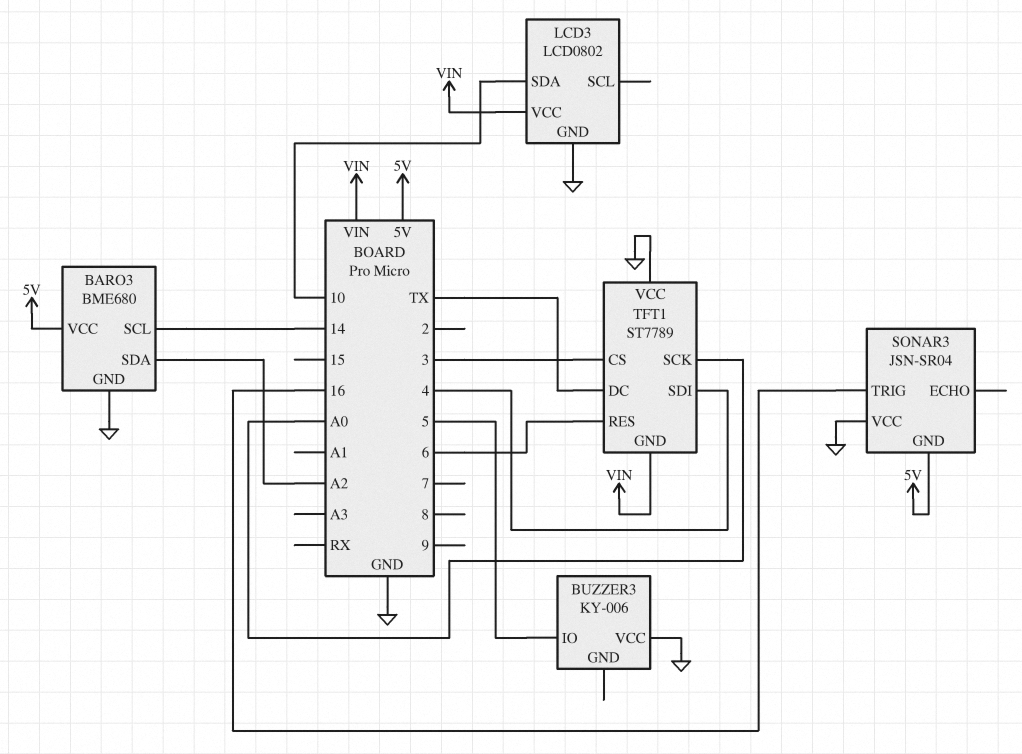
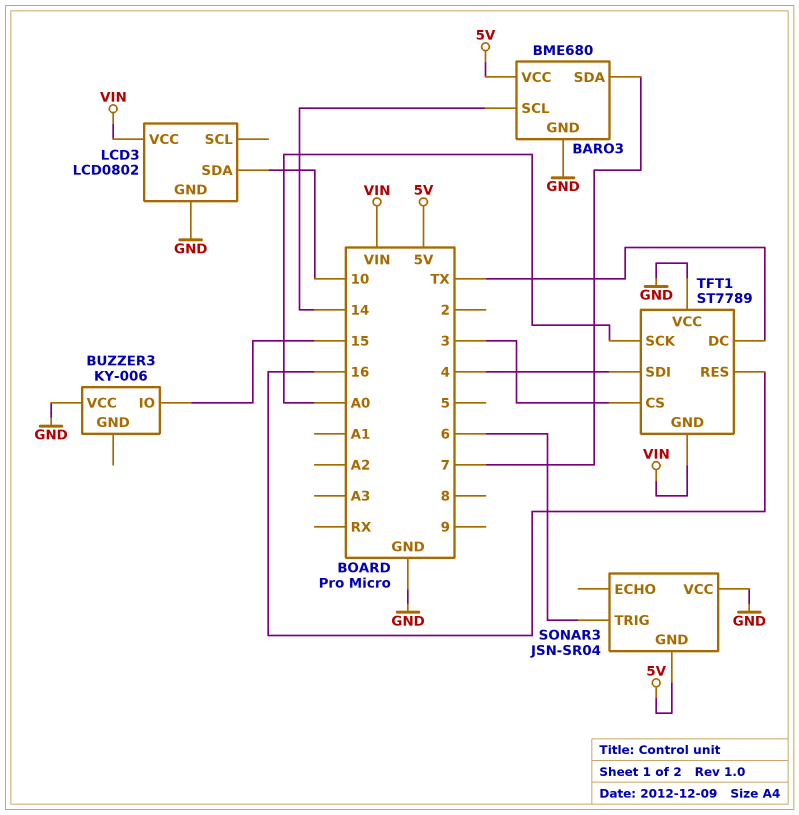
BARO3 pin SDA: A2 -> 7
BUZZER3 pin IO: 5 -> 15
SONAR3 pin TRIG: 16 -> 6
TFT1 pin RES: 6 -> 16

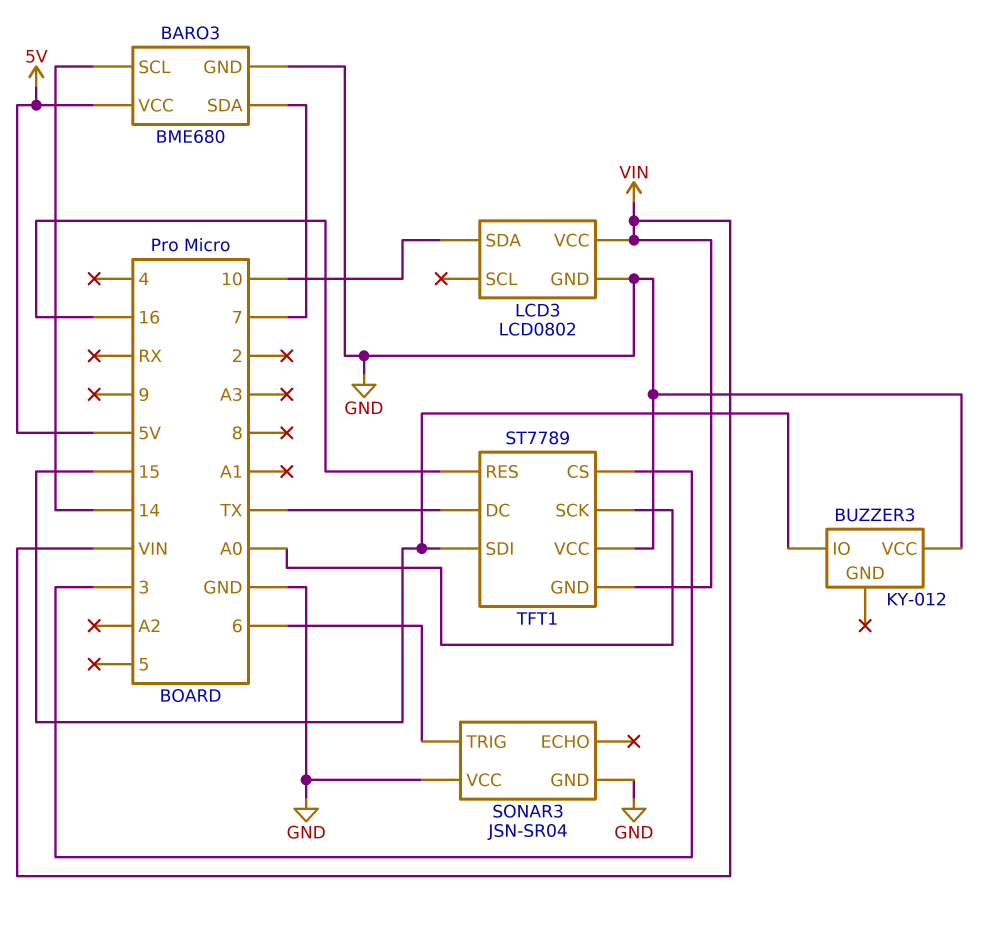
BUZZER3: KY-006 -> KY-012
SONAR3 pin GND: 5V -> GND
TFT1 pin SDI: 4 -> 15

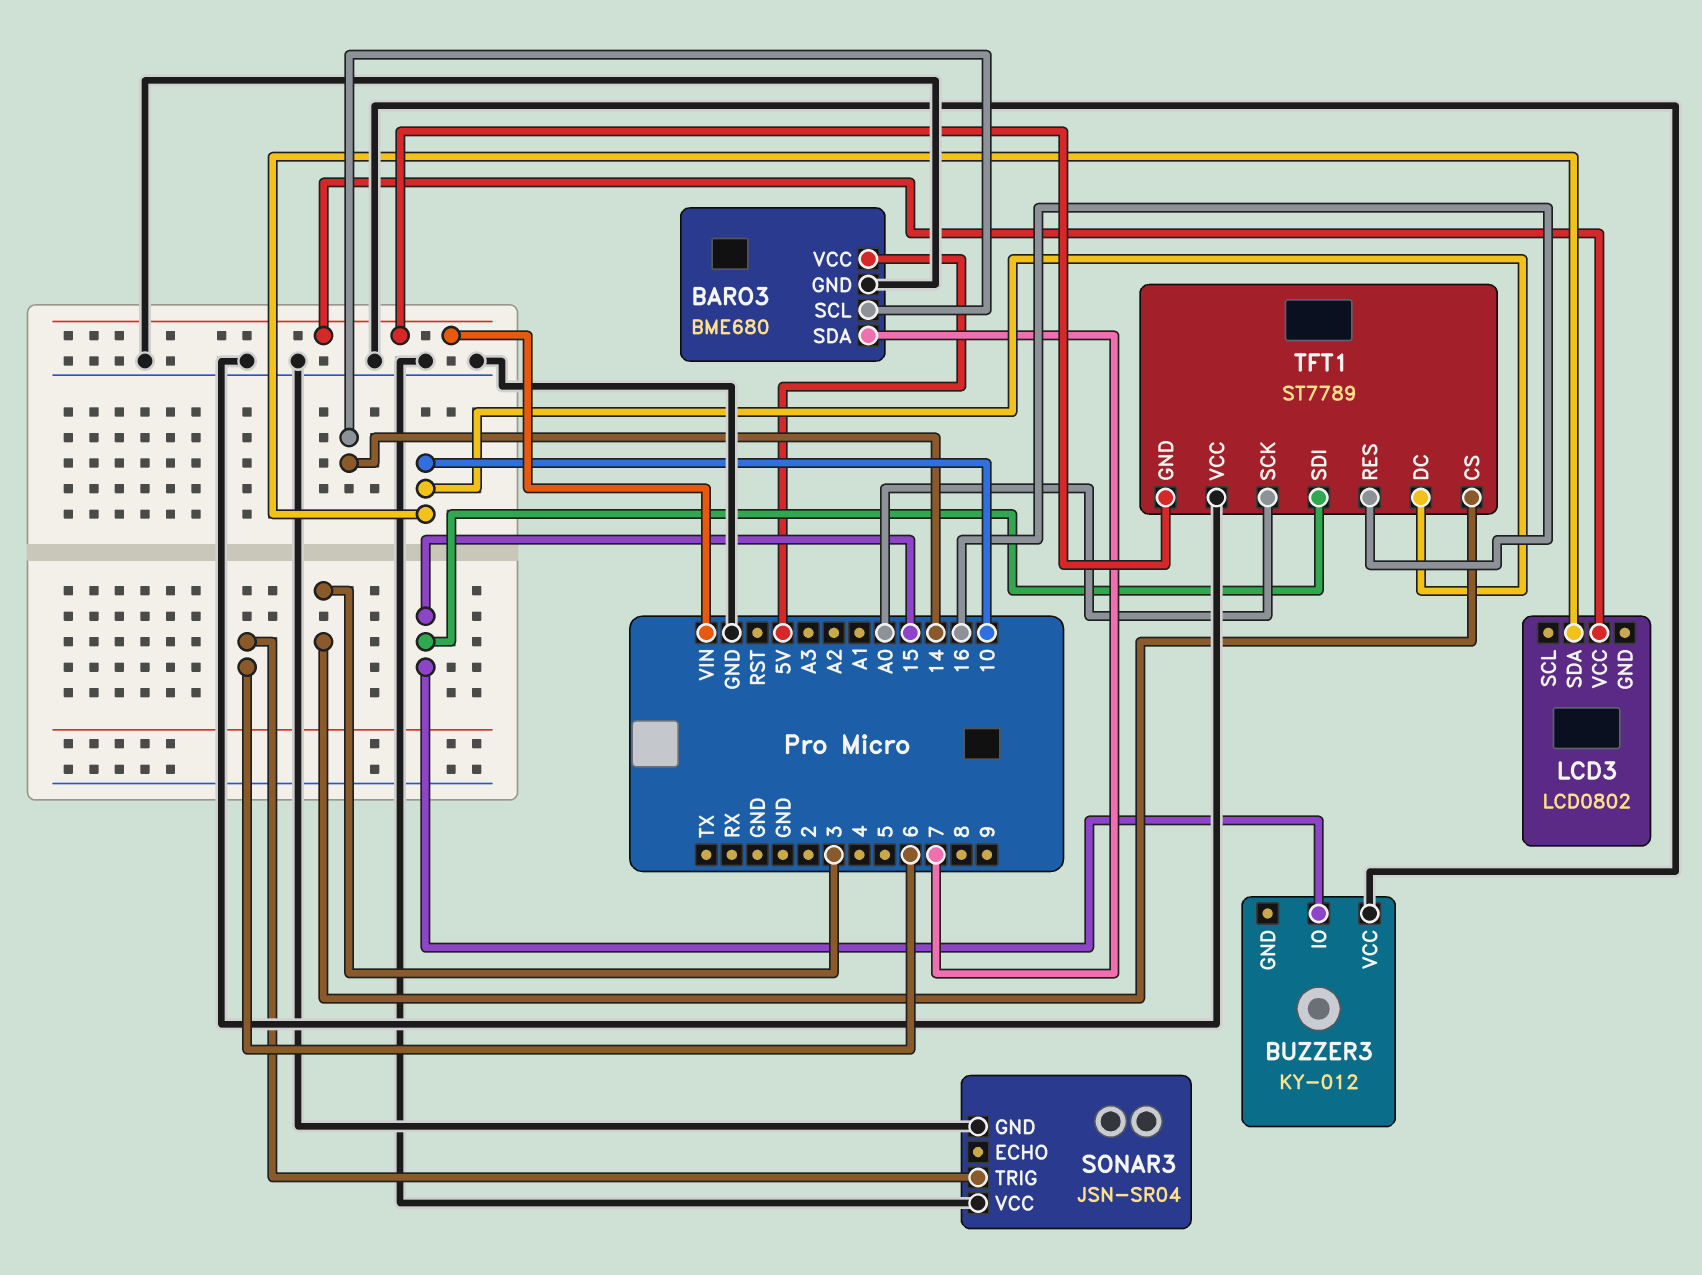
LCD3 pin GND: GND -> none
TFT1 pin DC: TX -> 10

